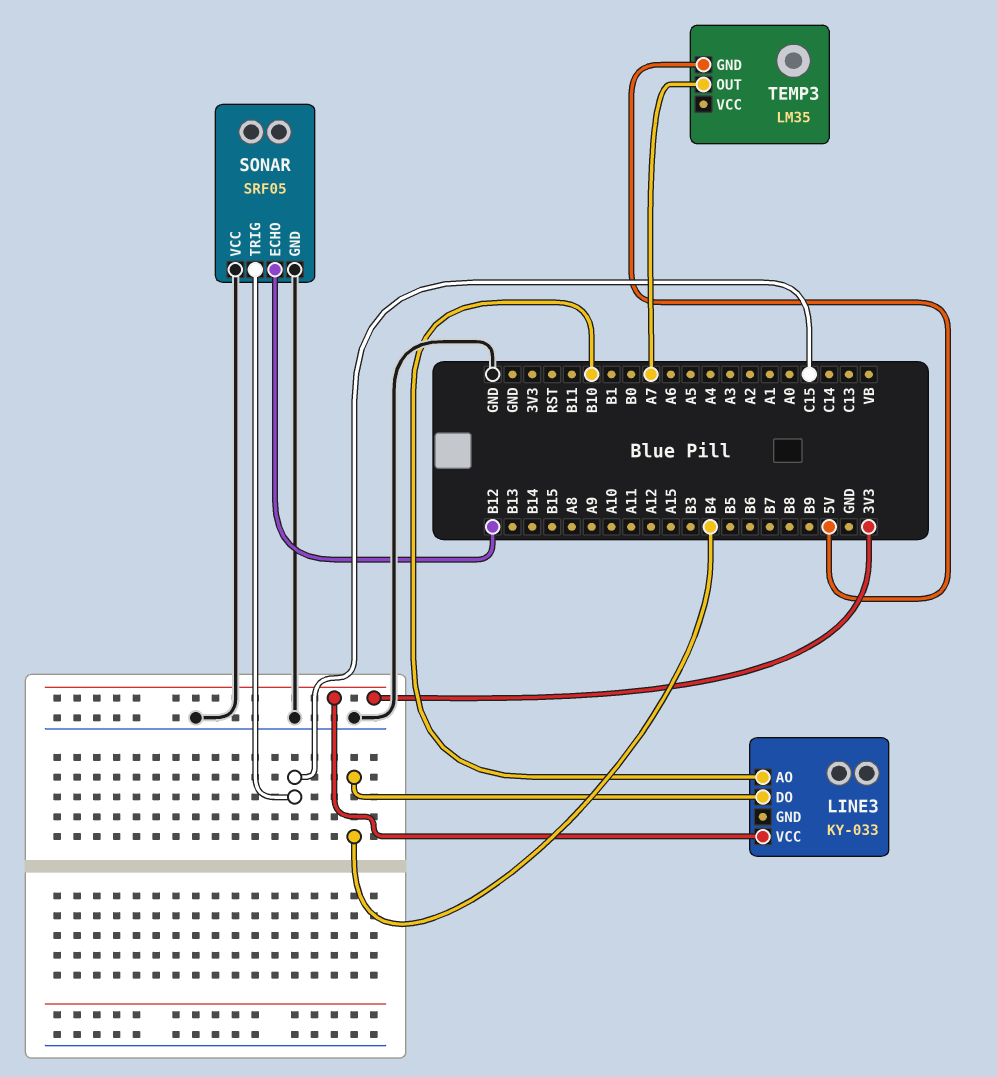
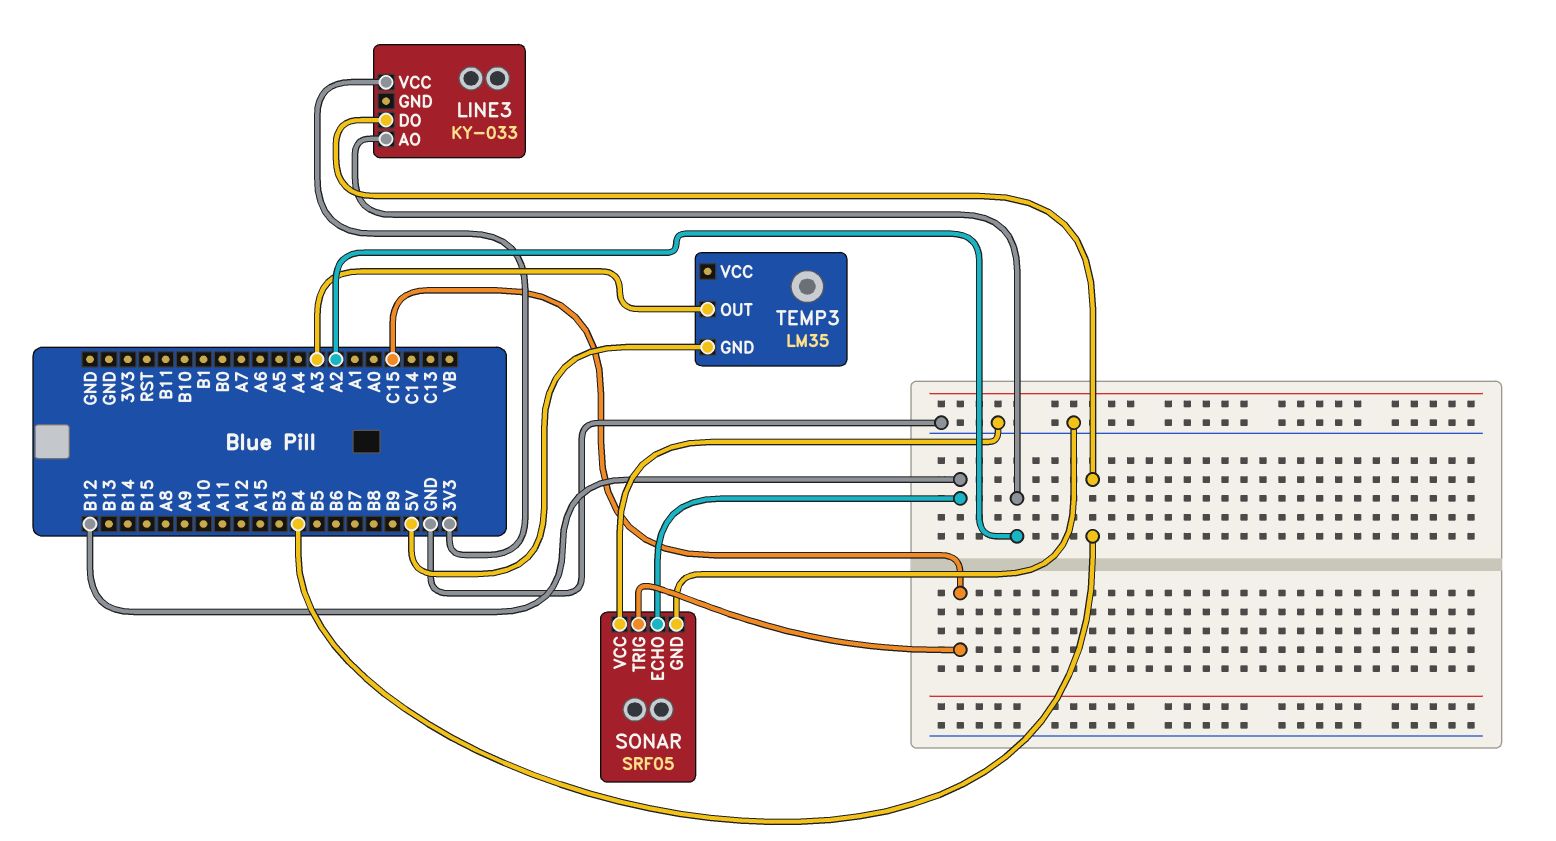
LINE3 pin AO: B10 -> A2
TEMP3 pin OUT: A7 -> A3

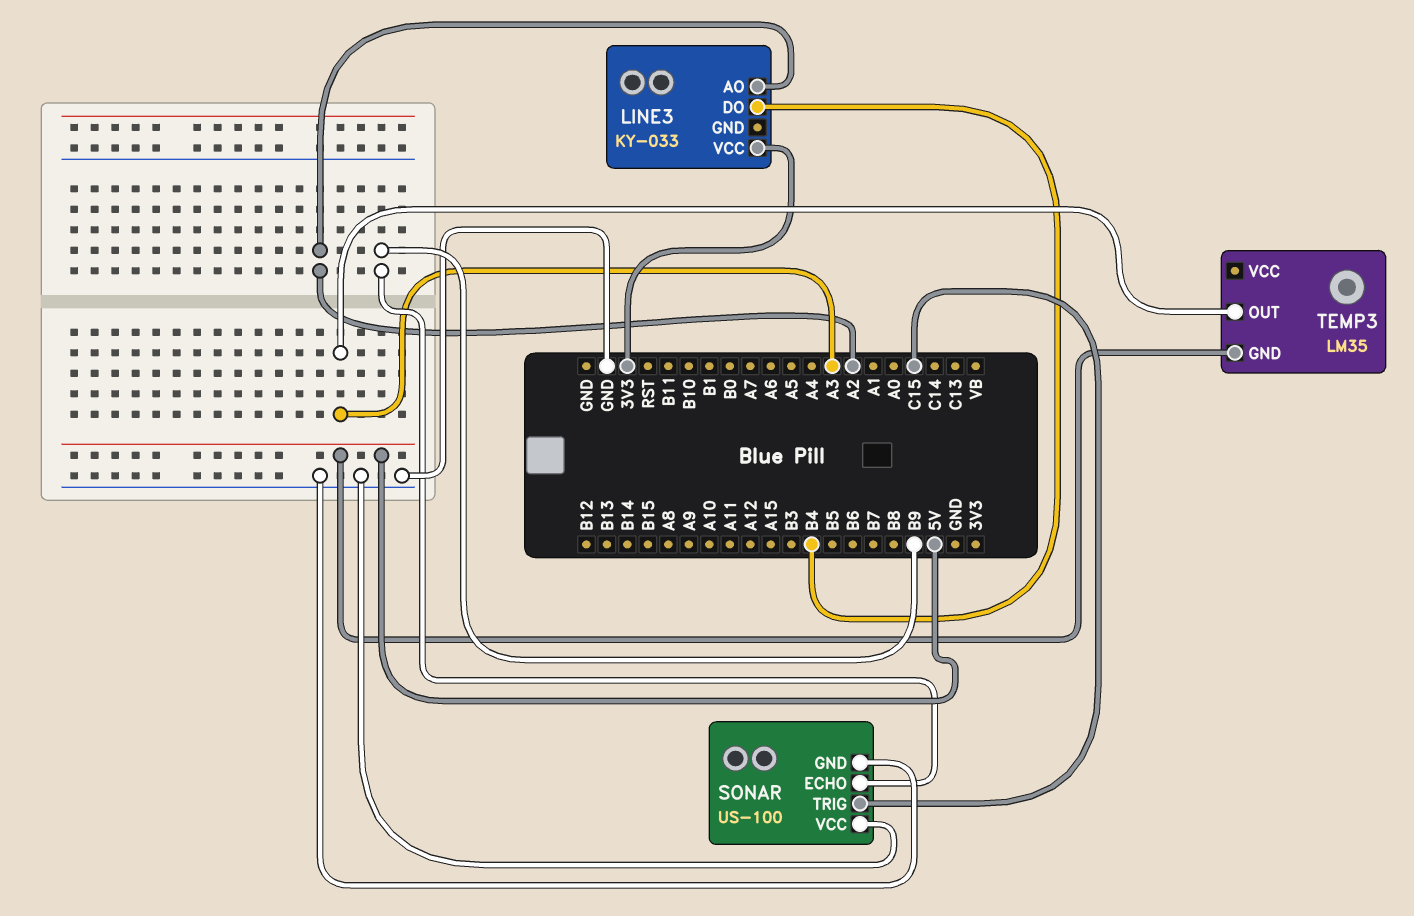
SONAR: SRF05 -> US-100
SONAR pin ECHO: B12 -> B9

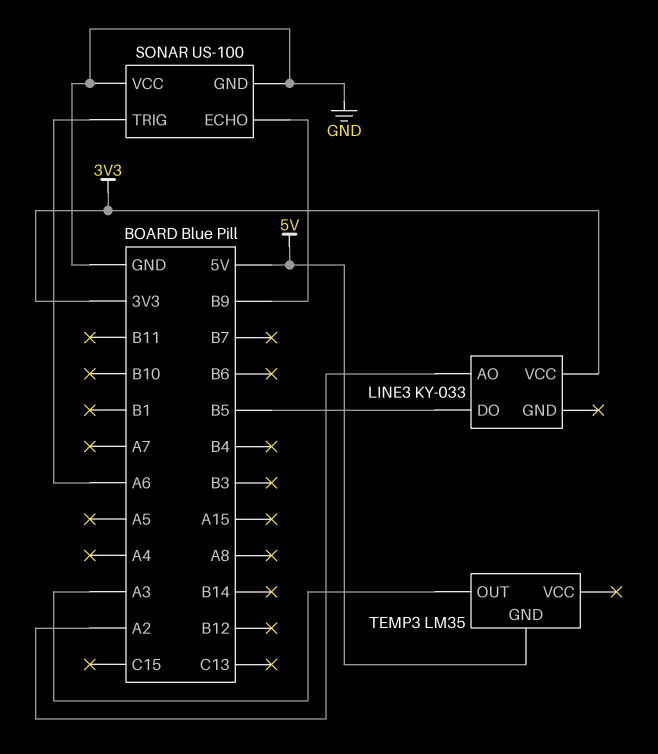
LINE3 pin DO: B4 -> B5
SONAR pin TRIG: C15 -> A6

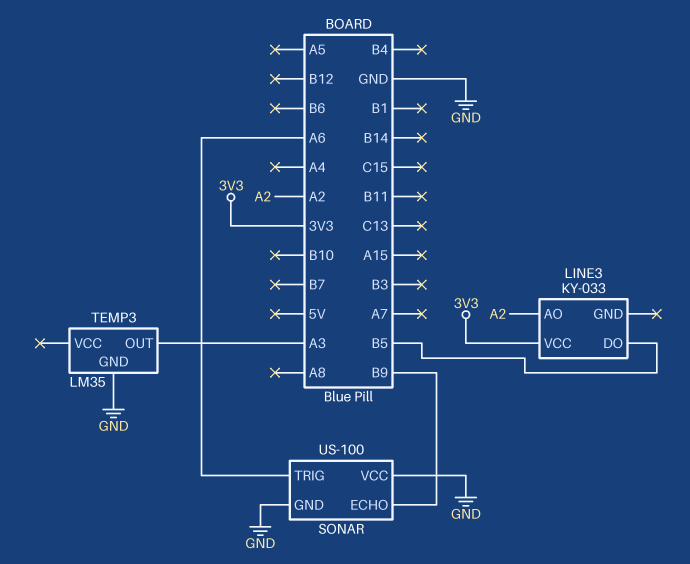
TEMP3 pin GND: 5V -> GND

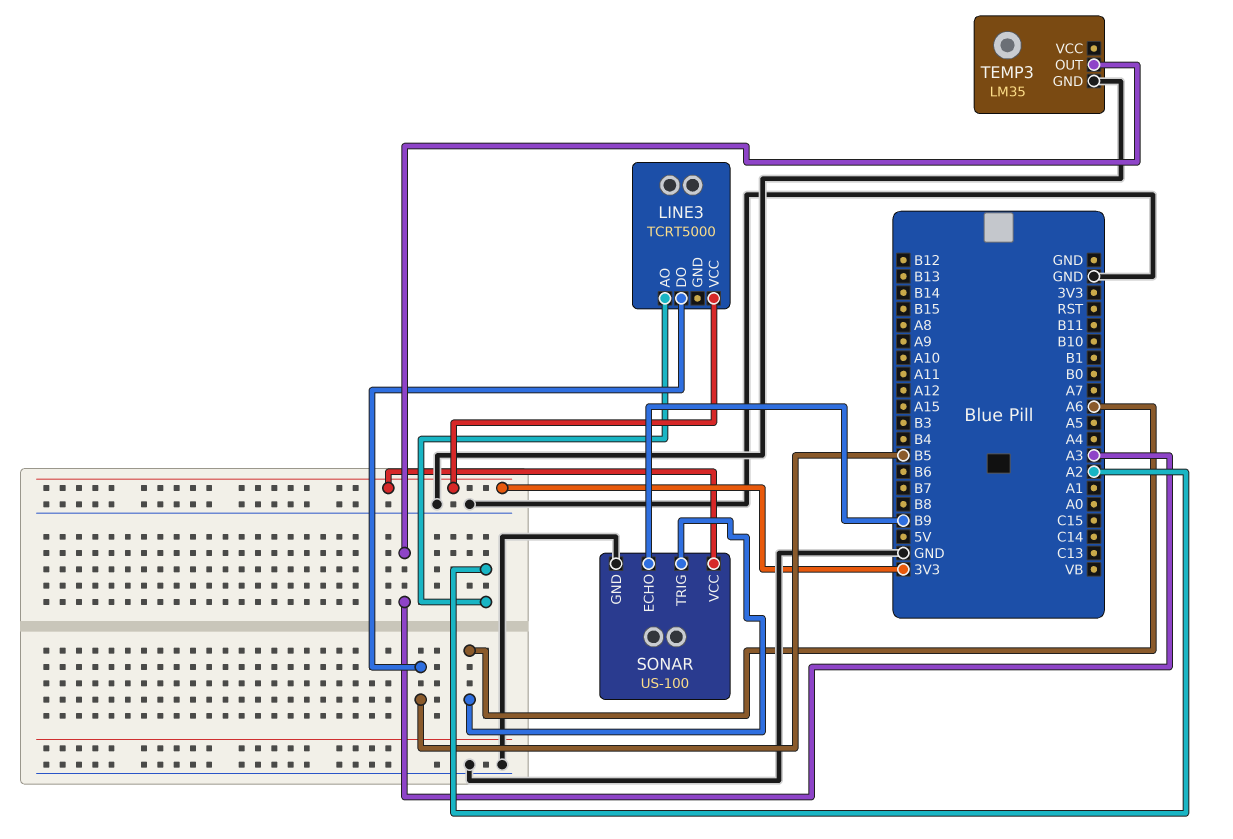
LINE3: KY-033 -> TCRT5000
SONAR pin VCC: GND -> 3V3

